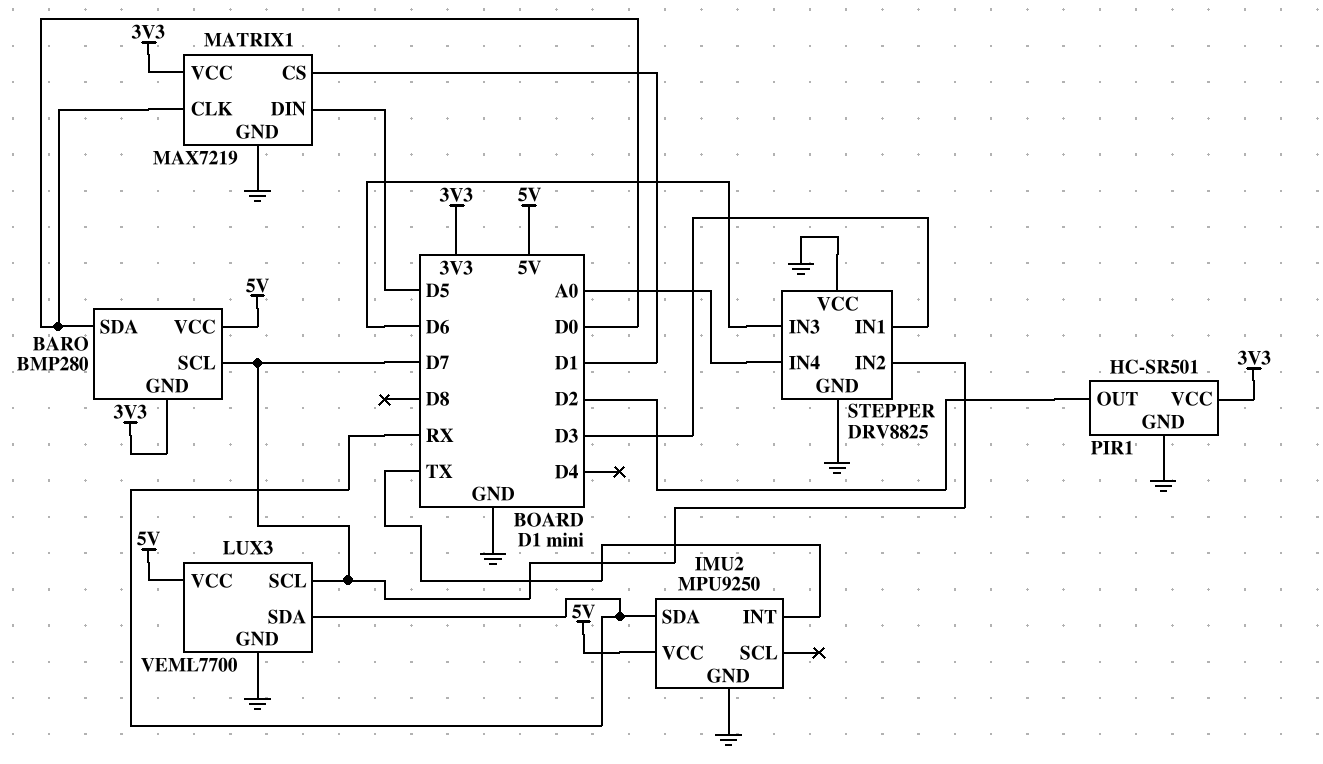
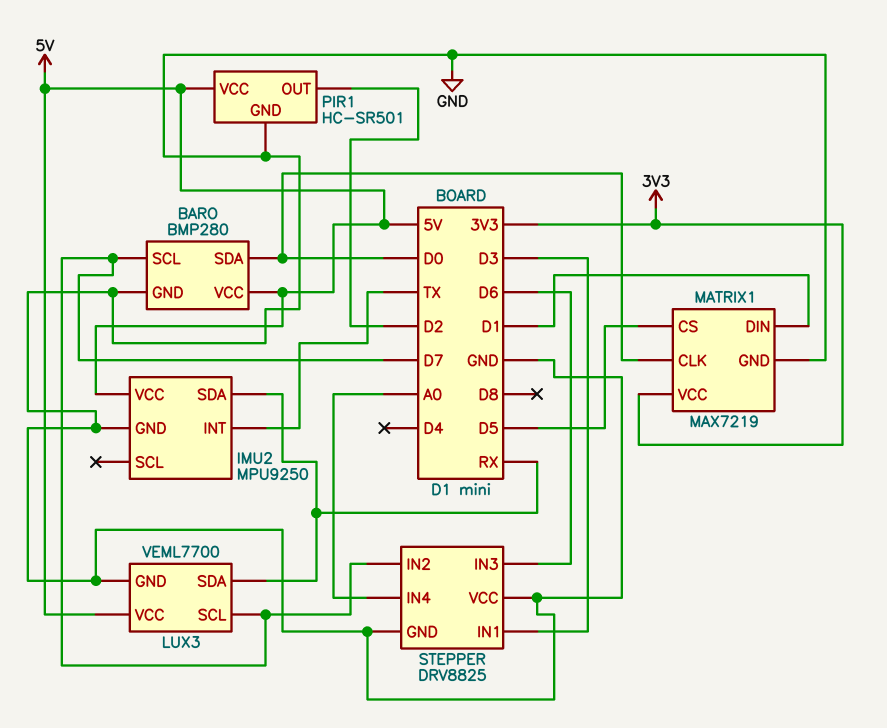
BARO pin GND: 3V3 -> GND
MATRIX1 pin CS: D1 -> D5
MATRIX1 pin DIN: D5 -> D1
PIR1 pin VCC: 3V3 -> 5V

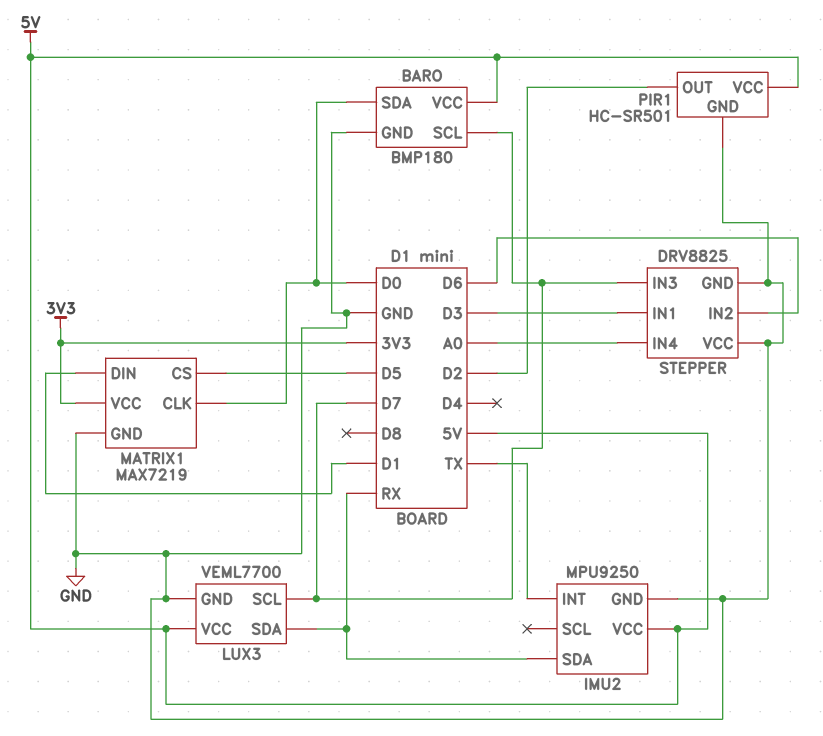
BARO: BMP280 -> BMP180
STEPPER pin IN2: D7 -> D6
STEPPER pin IN3: D6 -> D7

